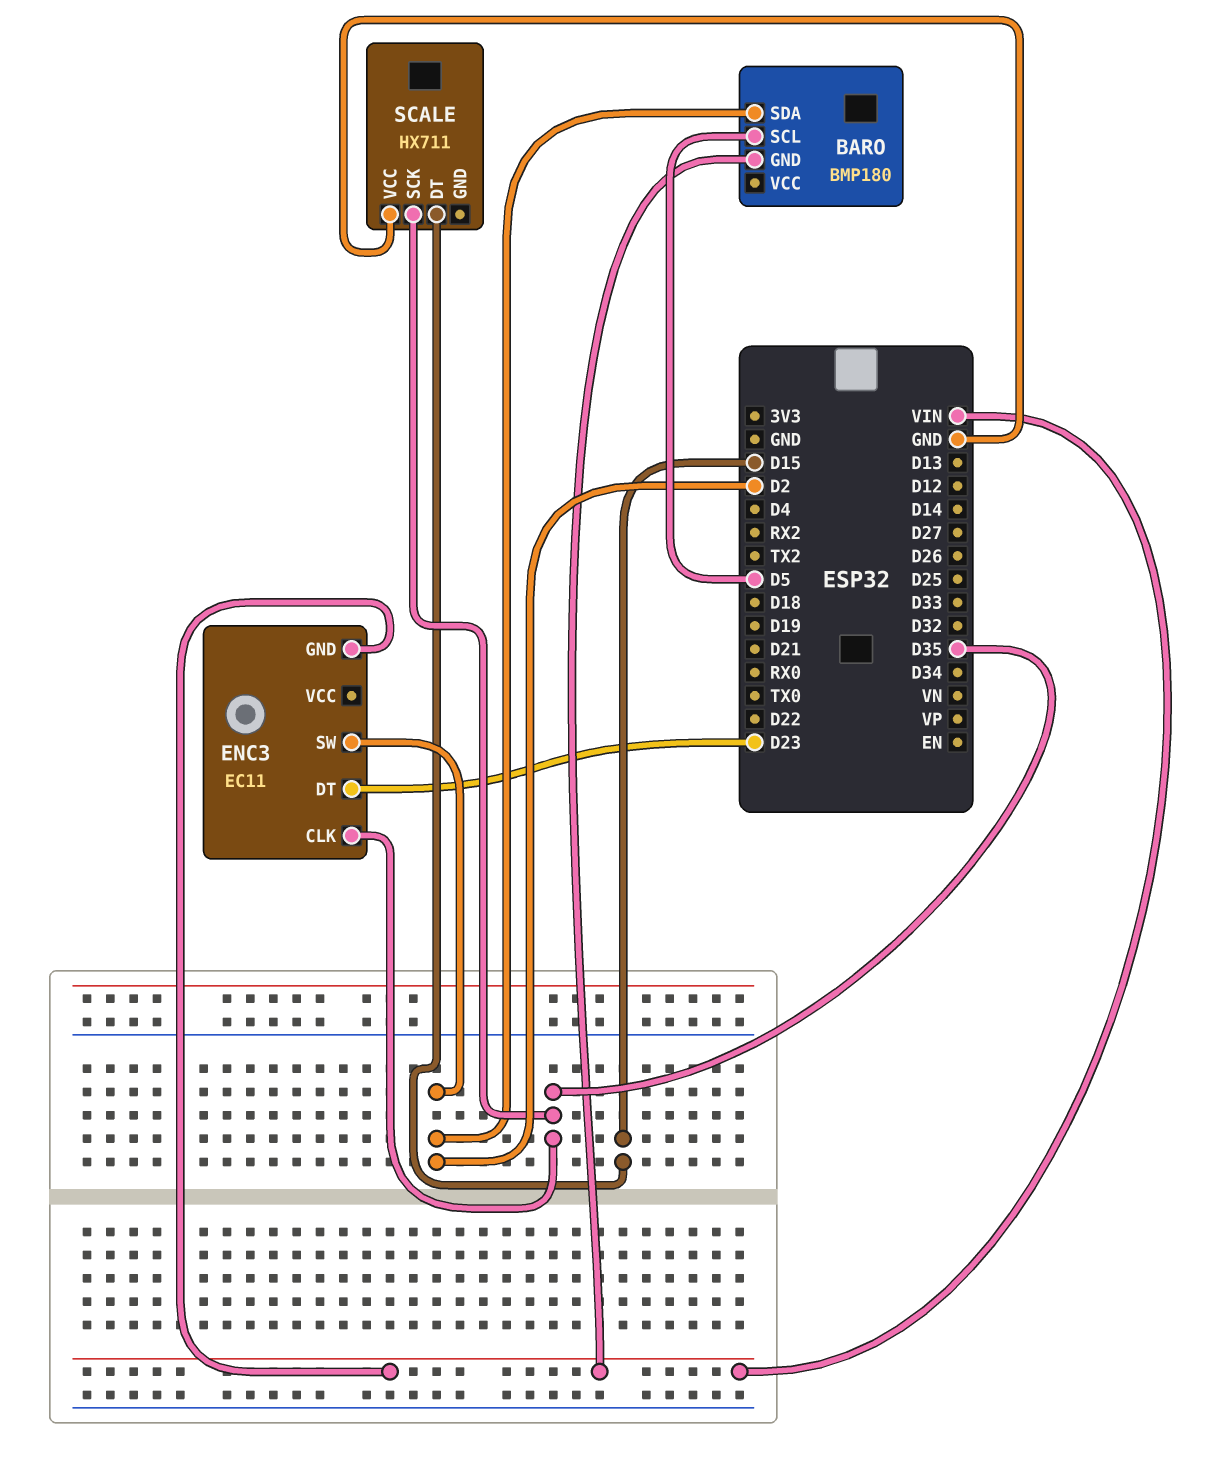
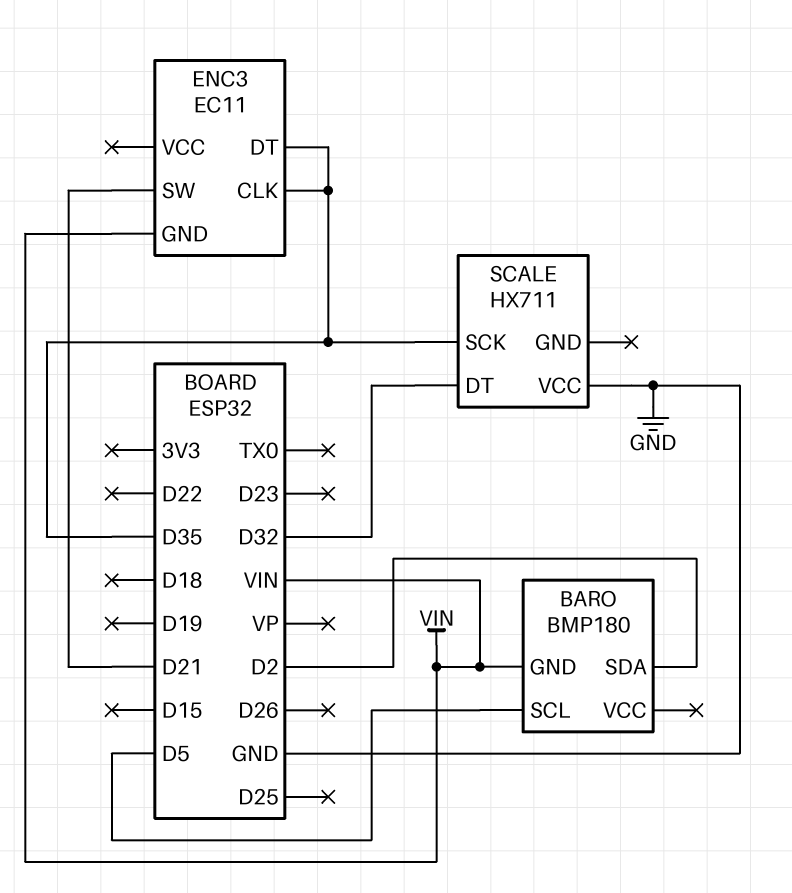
ENC3 pin DT: D23 -> D35
ENC3 pin SW: D2 -> D21
SCALE pin DT: D15 -> D32

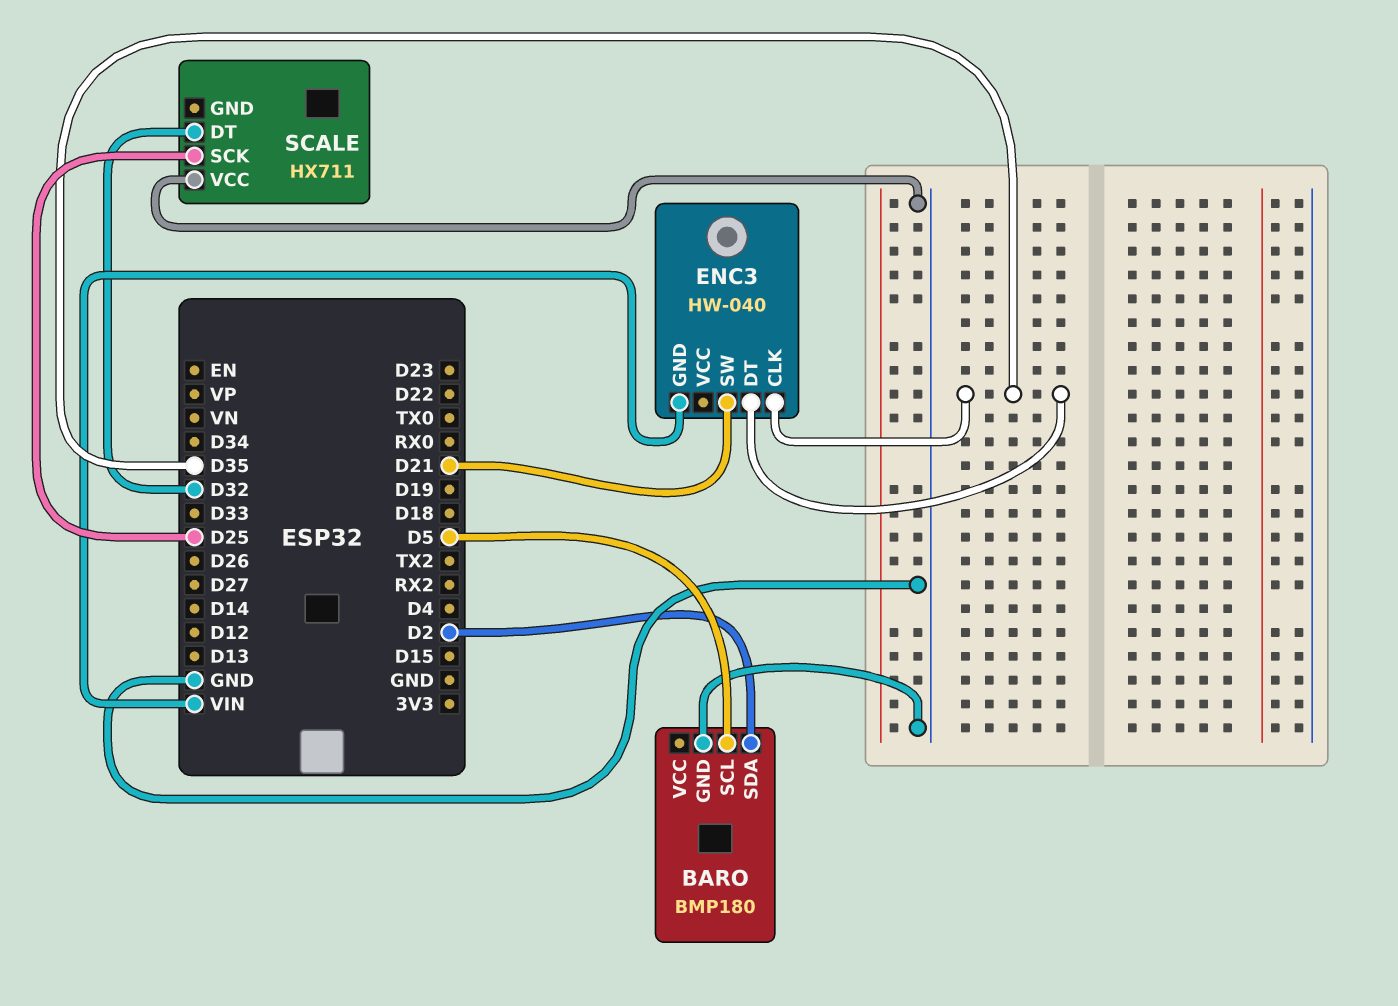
BARO pin GND: VIN -> GND
ENC3: EC11 -> HW-040
SCALE pin SCK: D35 -> D25

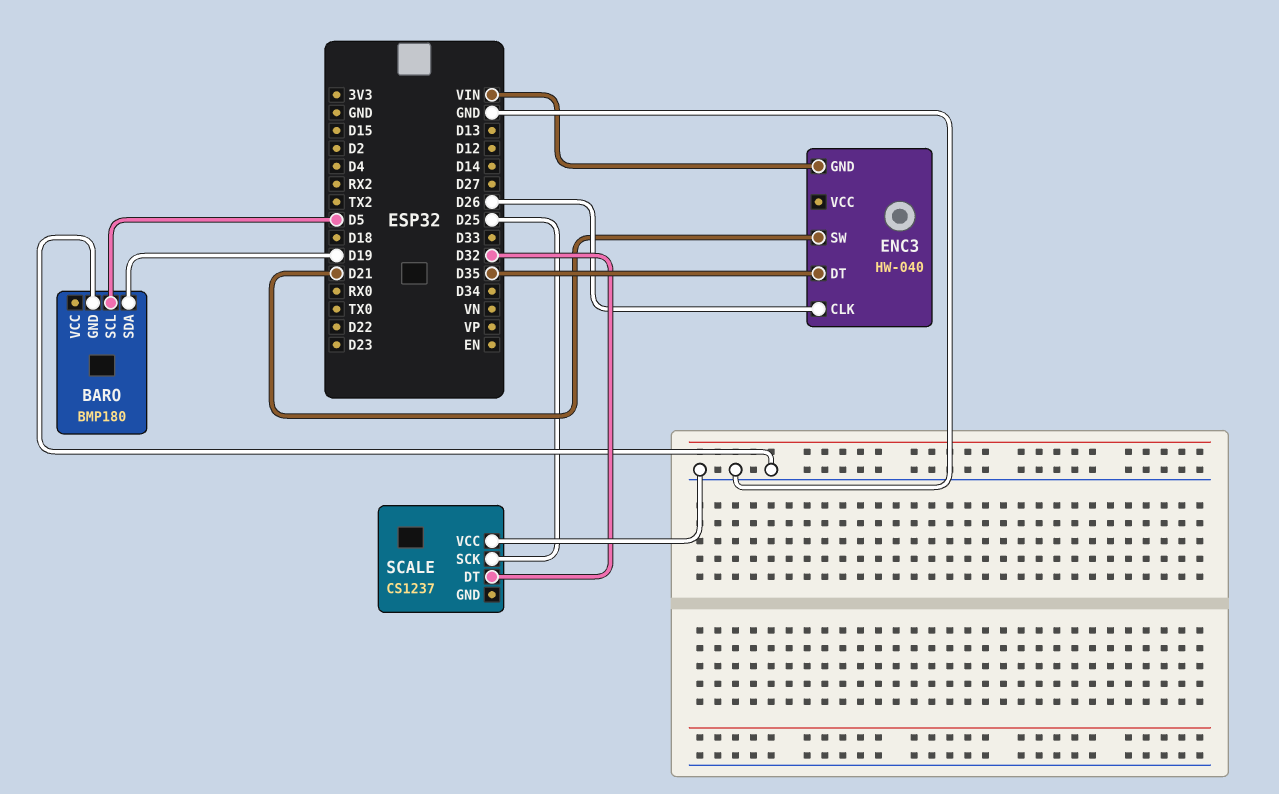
BARO pin SDA: D2 -> D19
ENC3 pin CLK: D35 -> D26
SCALE: HX711 -> CS1237

